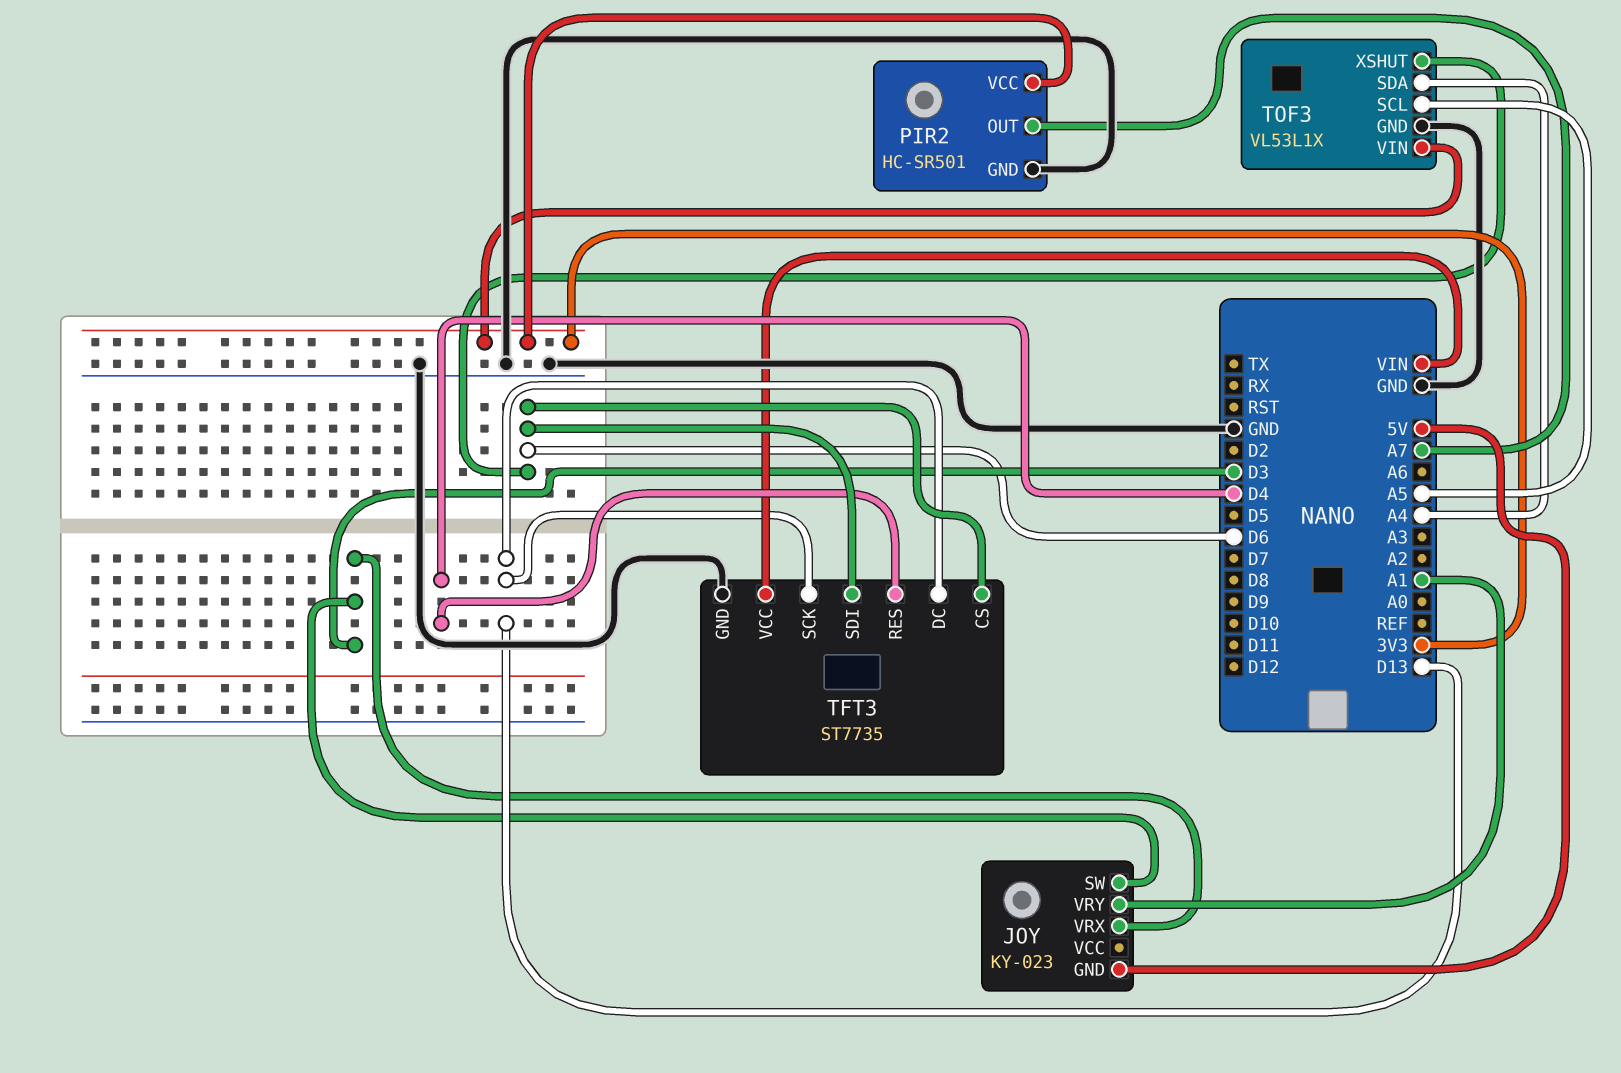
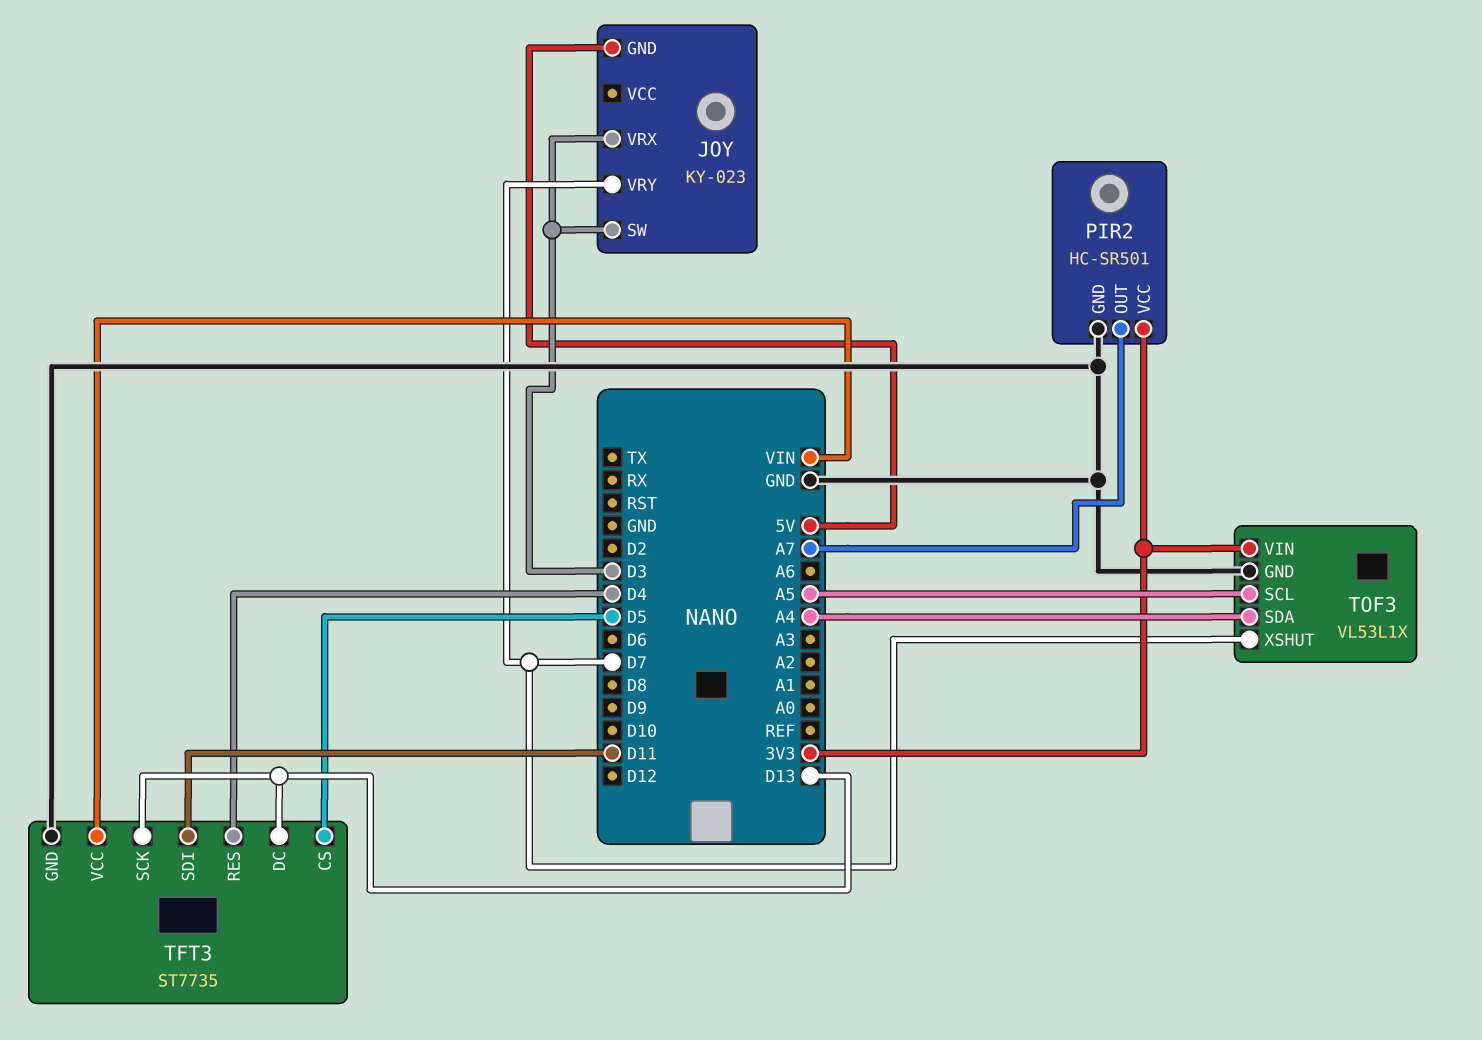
JOY pin VRY: A1 -> D7
TFT3 pin CS: D6 -> D5
TFT3 pin SDI: D6 -> D11
TOF3 pin XSHUT: D6 -> D7

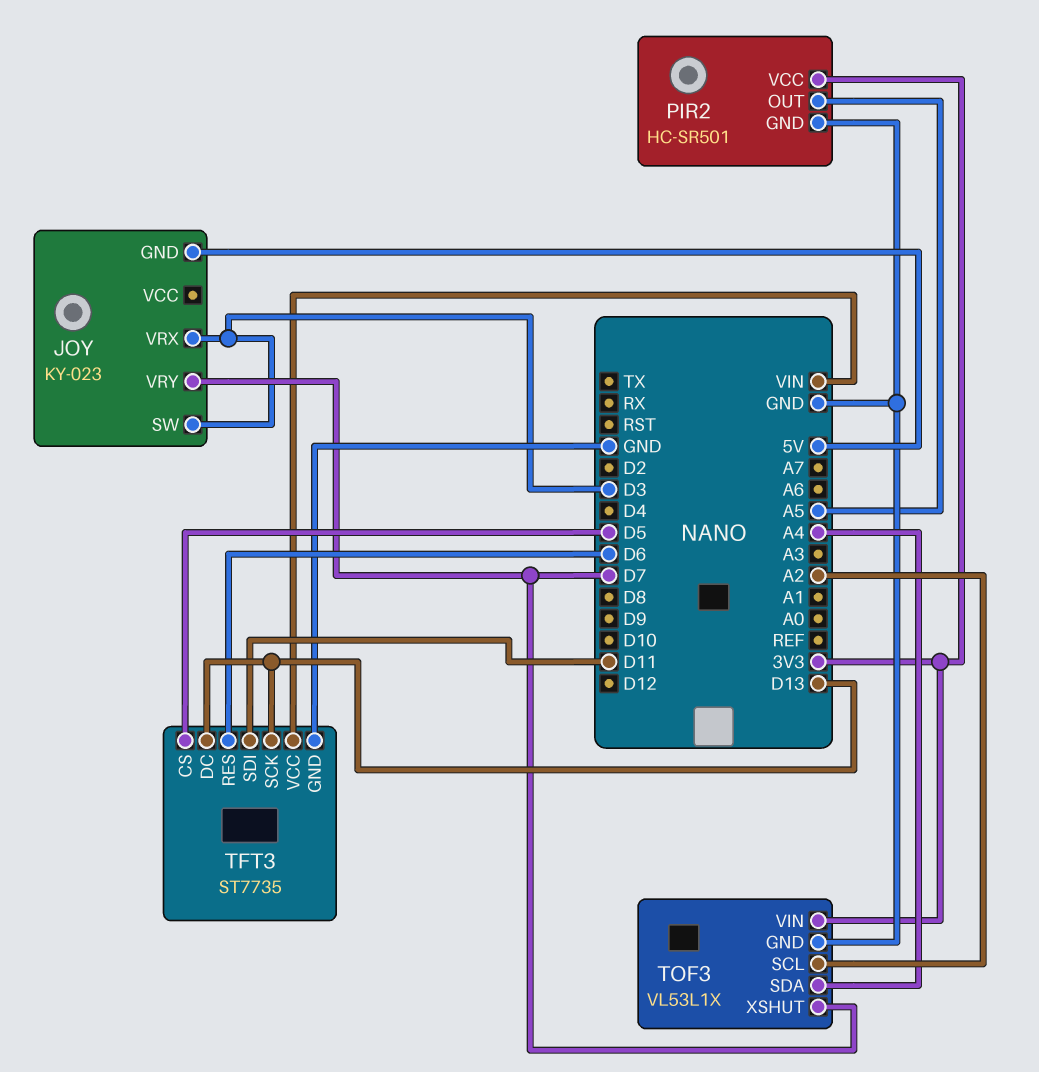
PIR2 pin OUT: A7 -> A5
TFT3 pin RES: D4 -> D6
TOF3 pin SCL: A5 -> A2

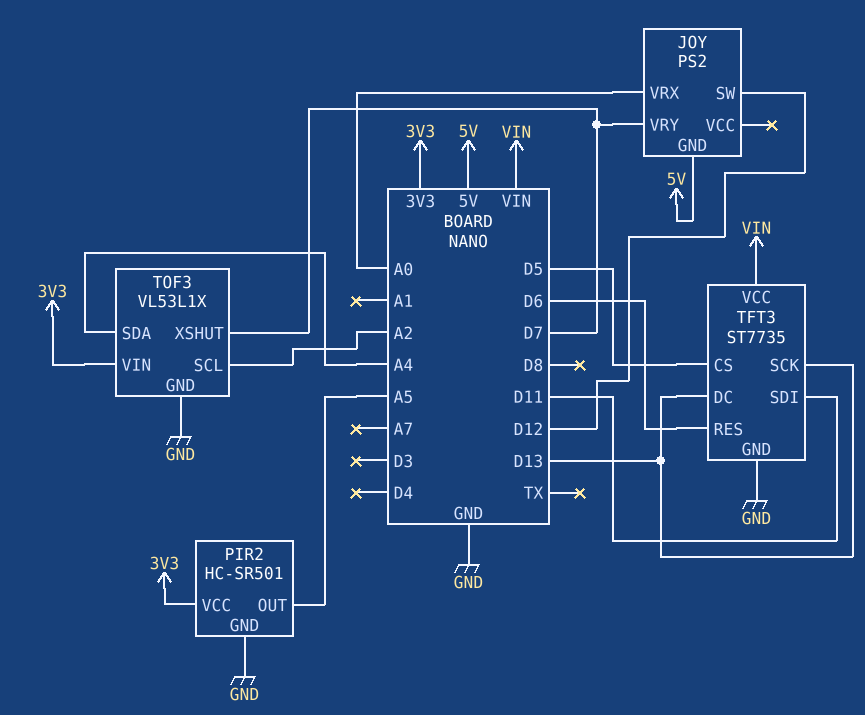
JOY: KY-023 -> PS2
JOY pin SW: D3 -> D12
JOY pin VRX: D3 -> A0

